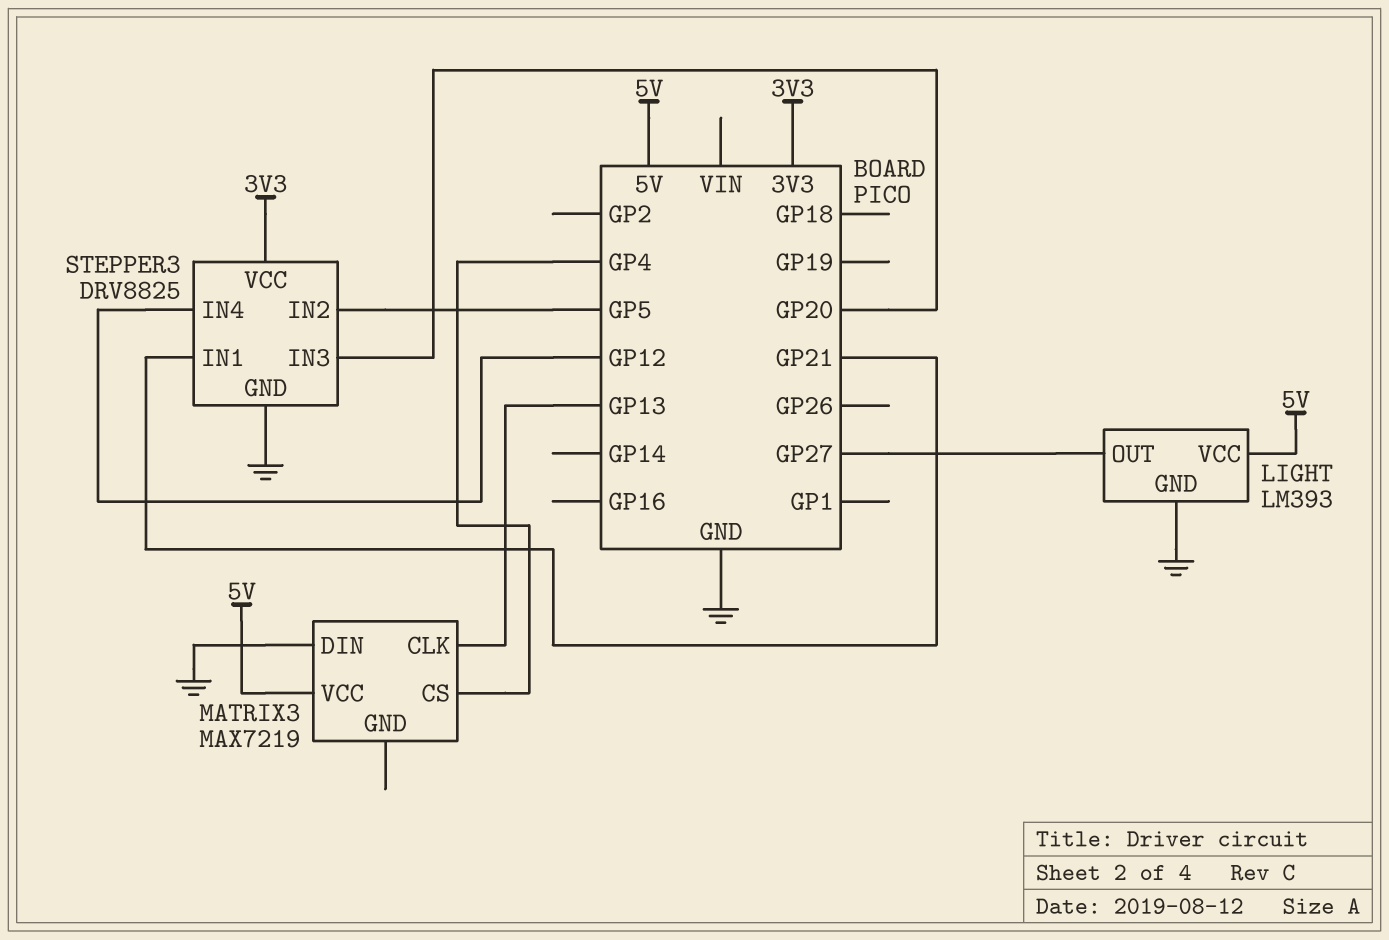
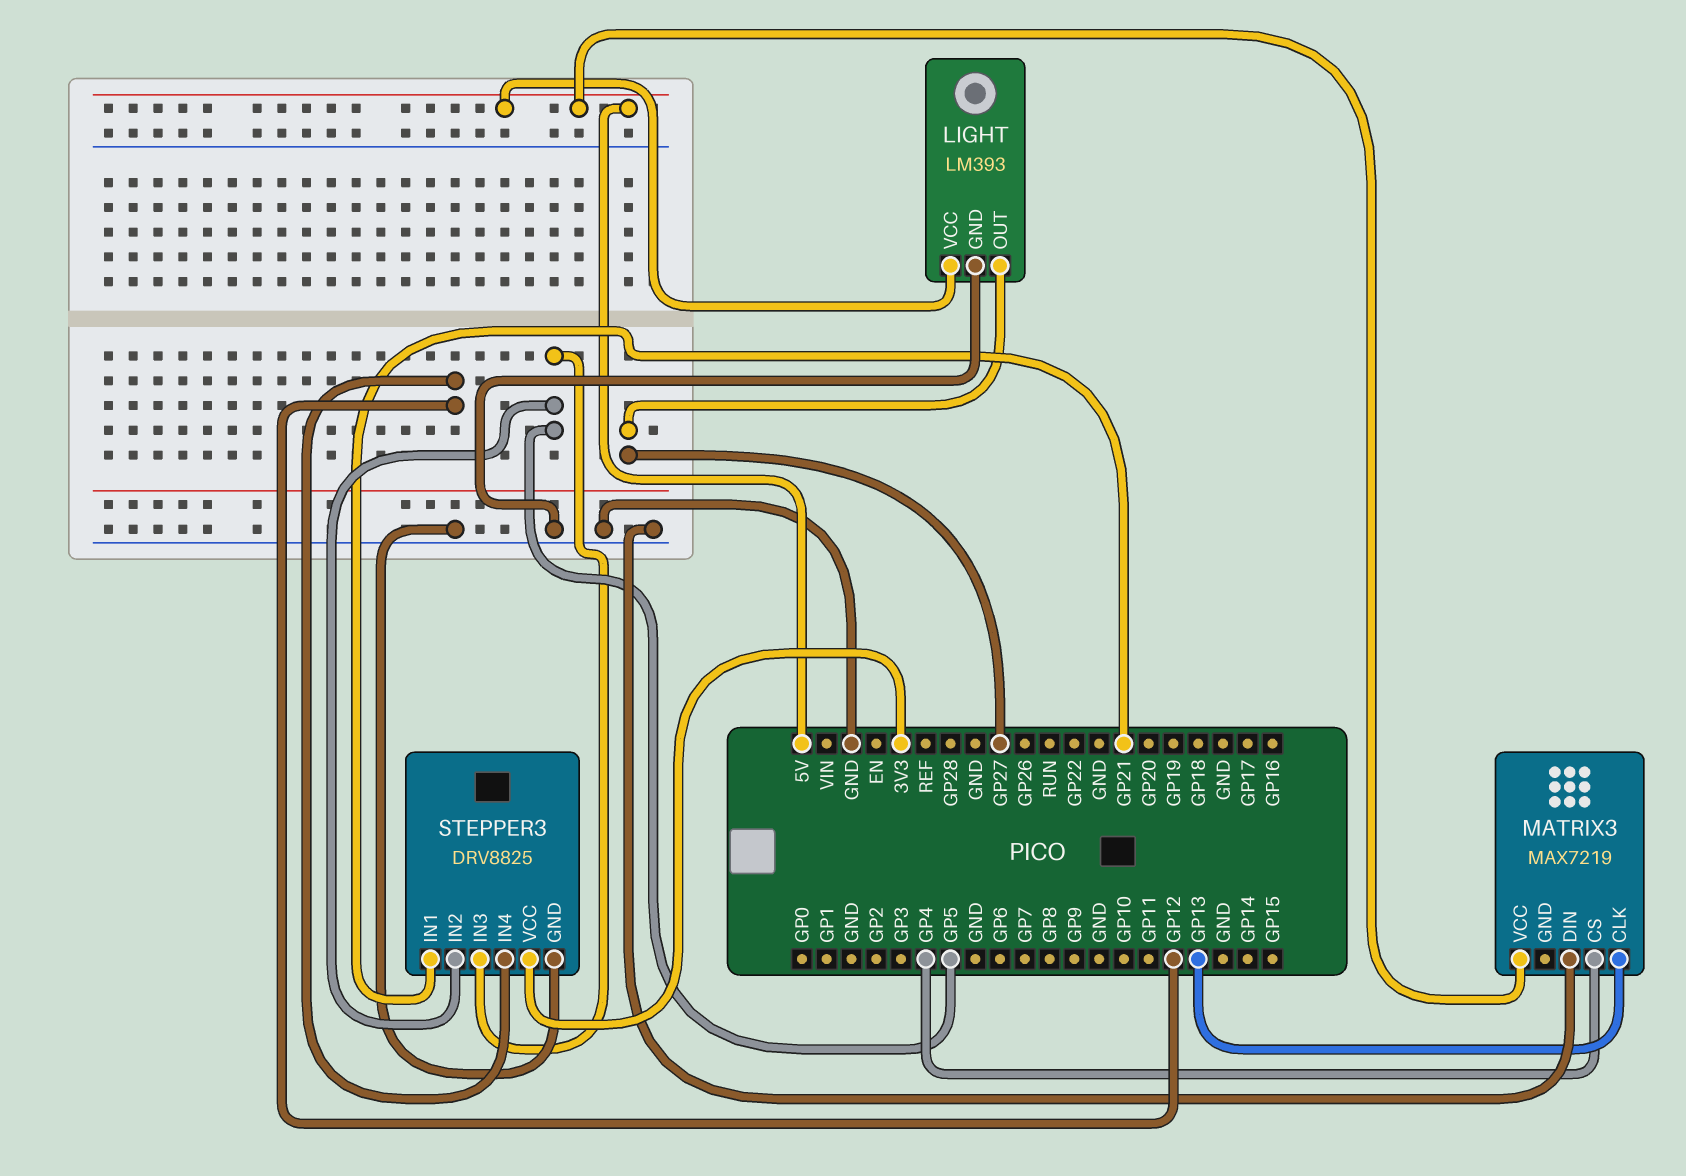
STEPPER3 pin IN3: GP20 -> GP5

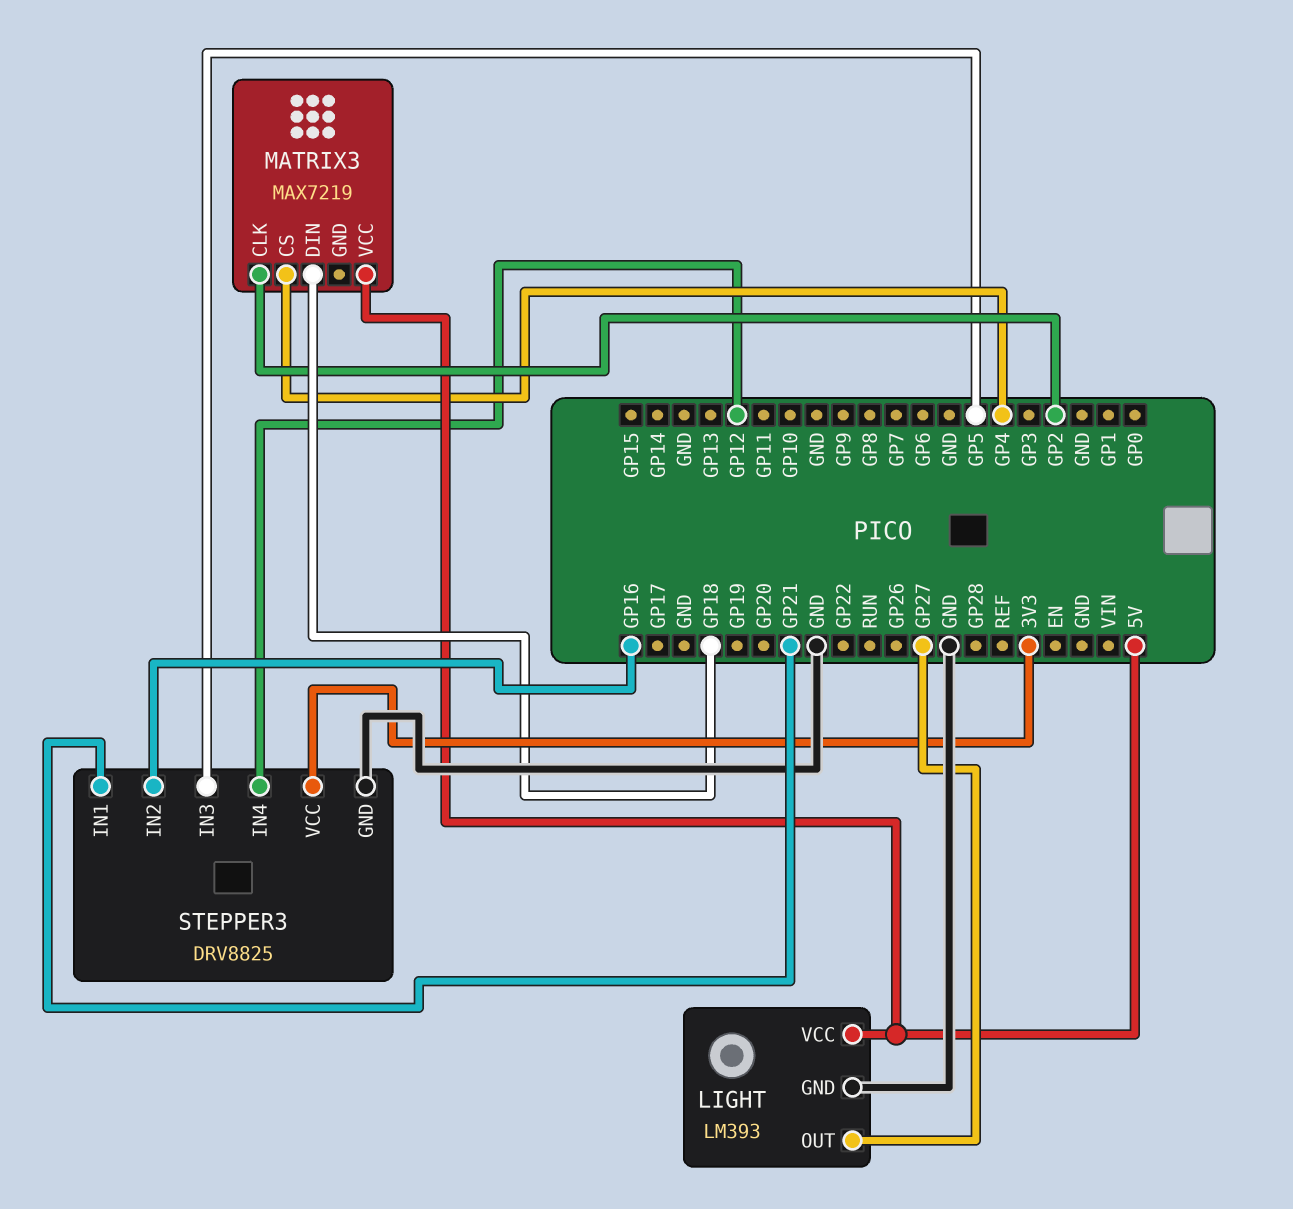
MATRIX3 pin CLK: GP13 -> GP2
MATRIX3 pin DIN: GND -> GP18
STEPPER3 pin IN2: GP5 -> GP16

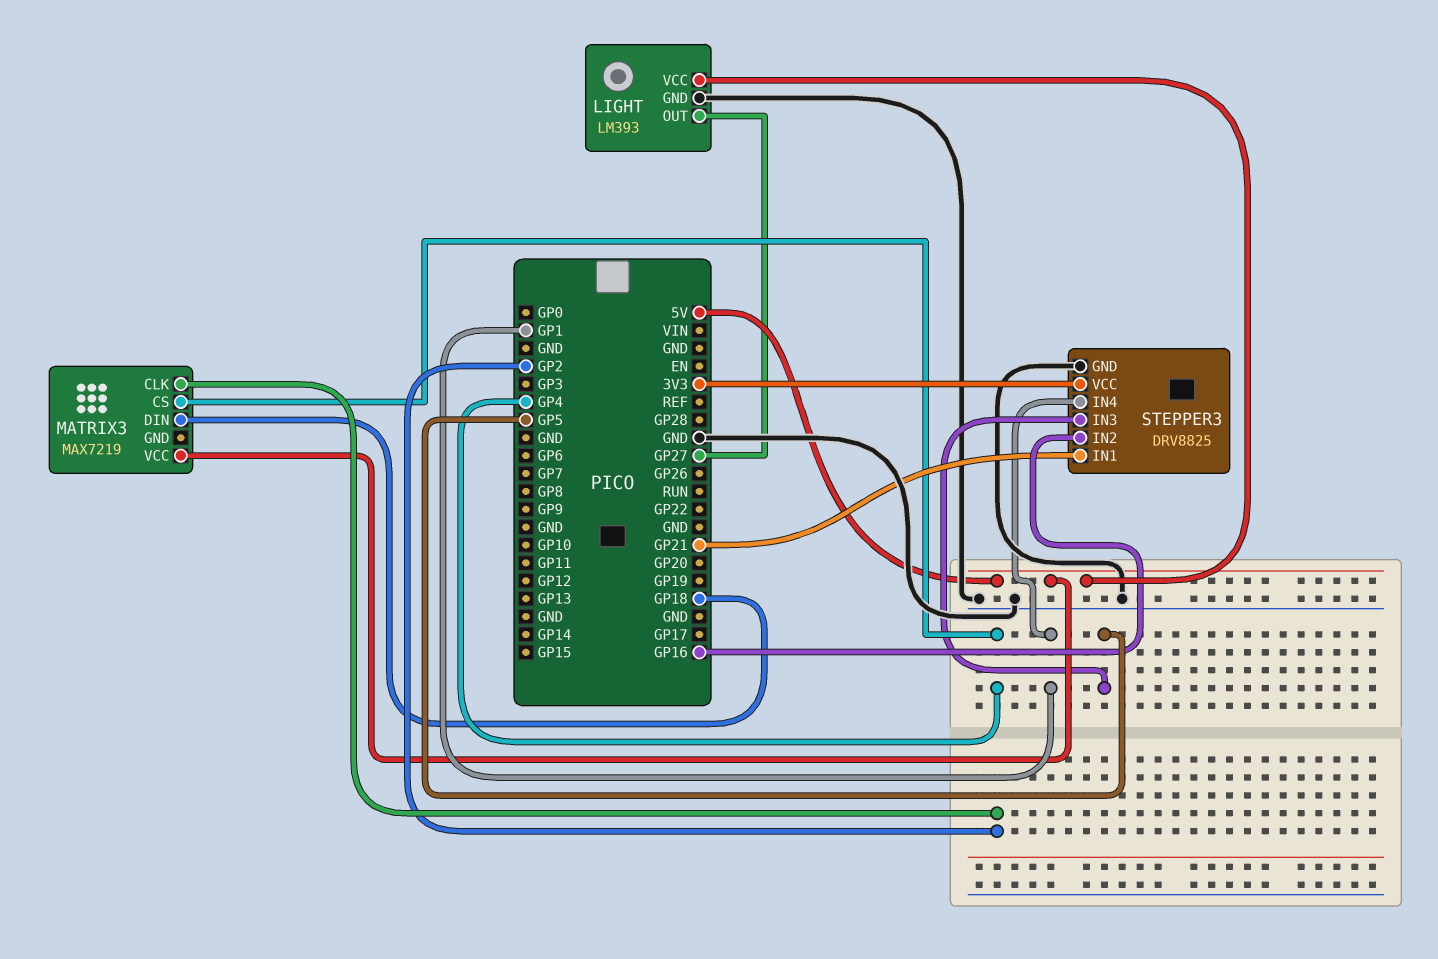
STEPPER3 pin IN4: GP12 -> GP1

